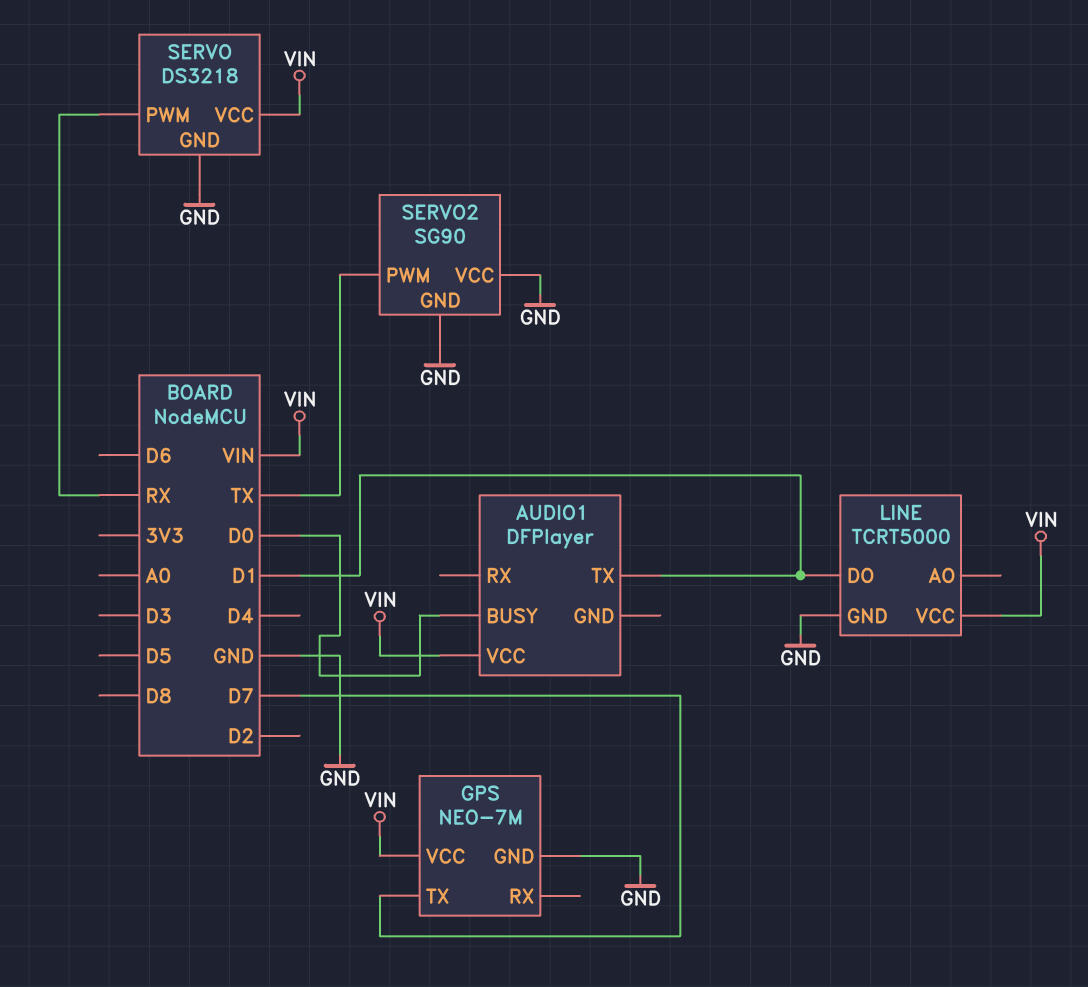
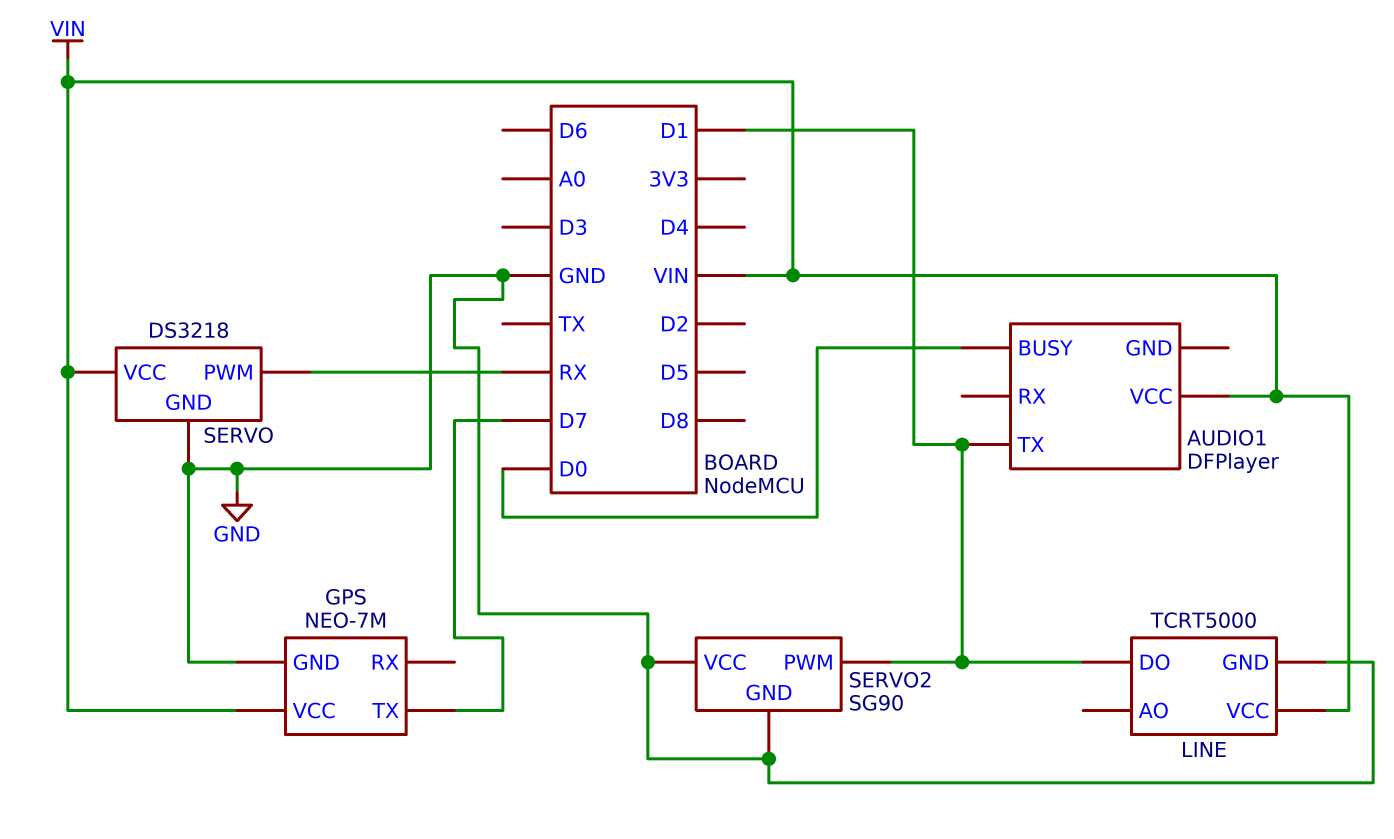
SERVO2 pin PWM: TX -> D1

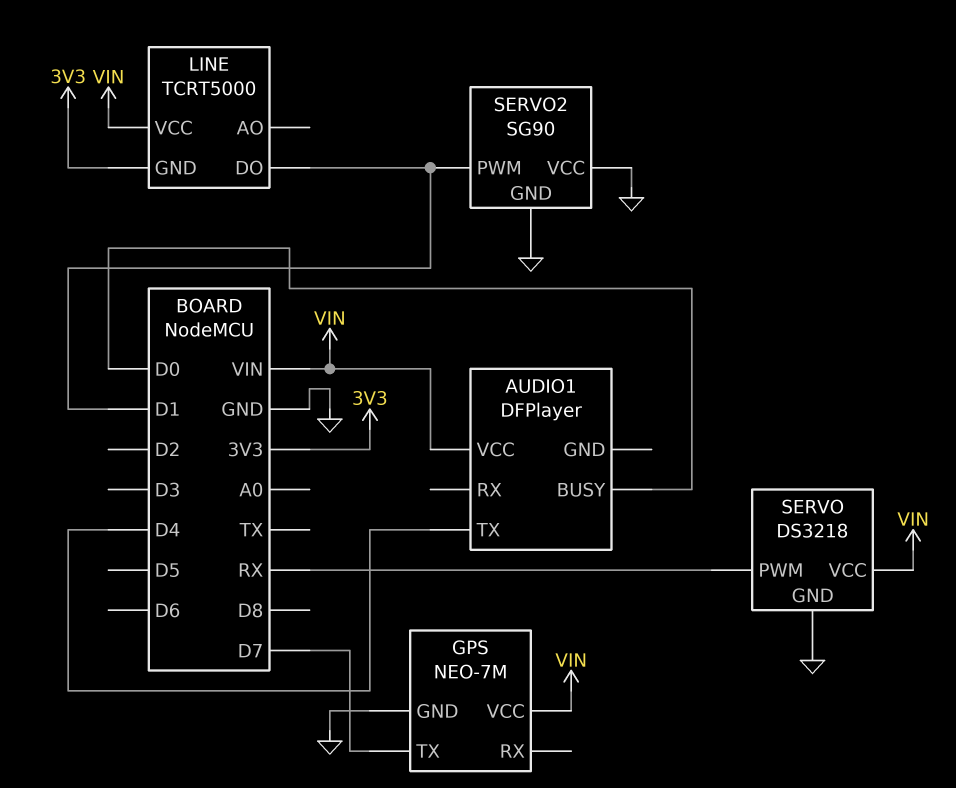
AUDIO1 pin TX: D1 -> D4
LINE pin GND: GND -> 3V3

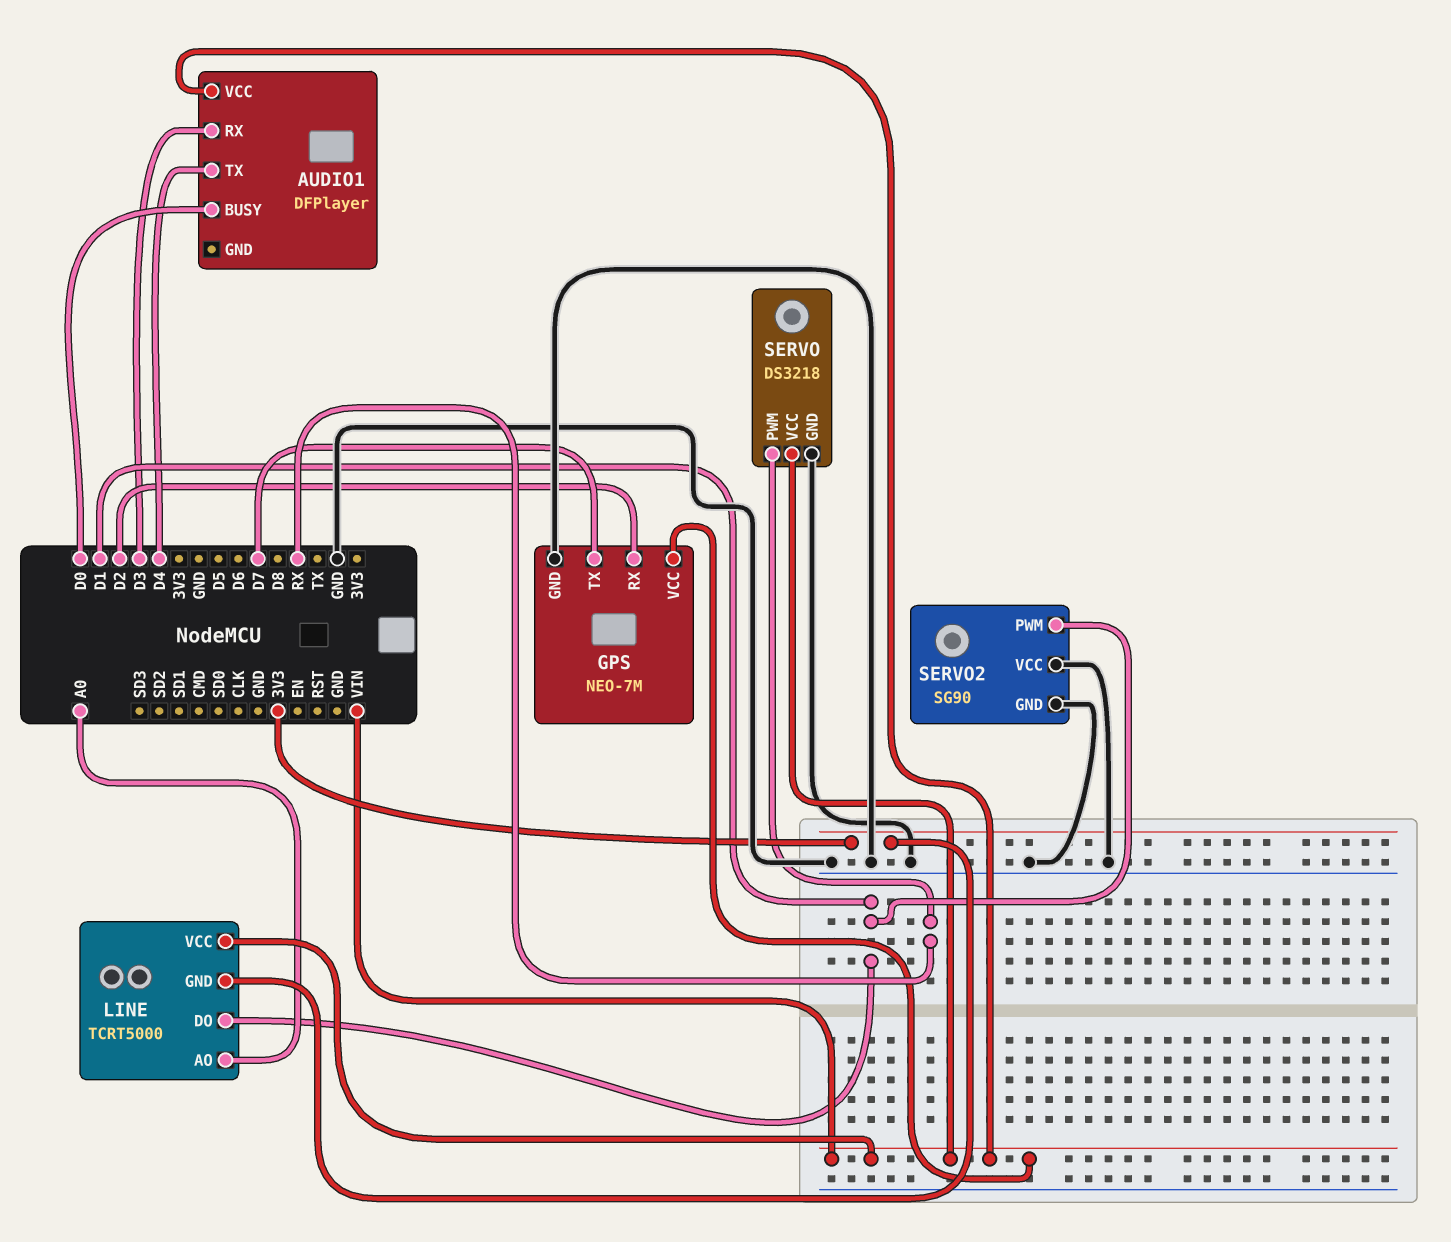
AUDIO1 pin RX: none -> D3
GPS pin RX: none -> D2
LINE pin AO: none -> A0

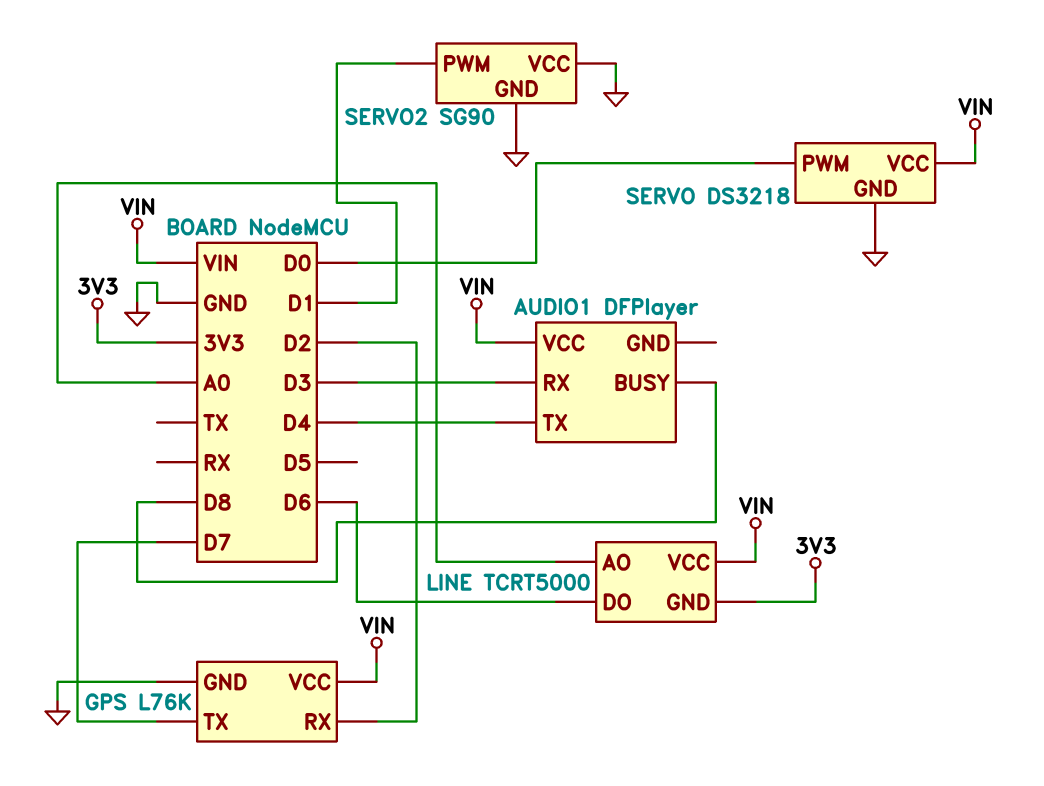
AUDIO1 pin BUSY: D0 -> D8
GPS: NEO-7M -> L76K
LINE pin DO: D1 -> D6
SERVO pin PWM: RX -> D0

